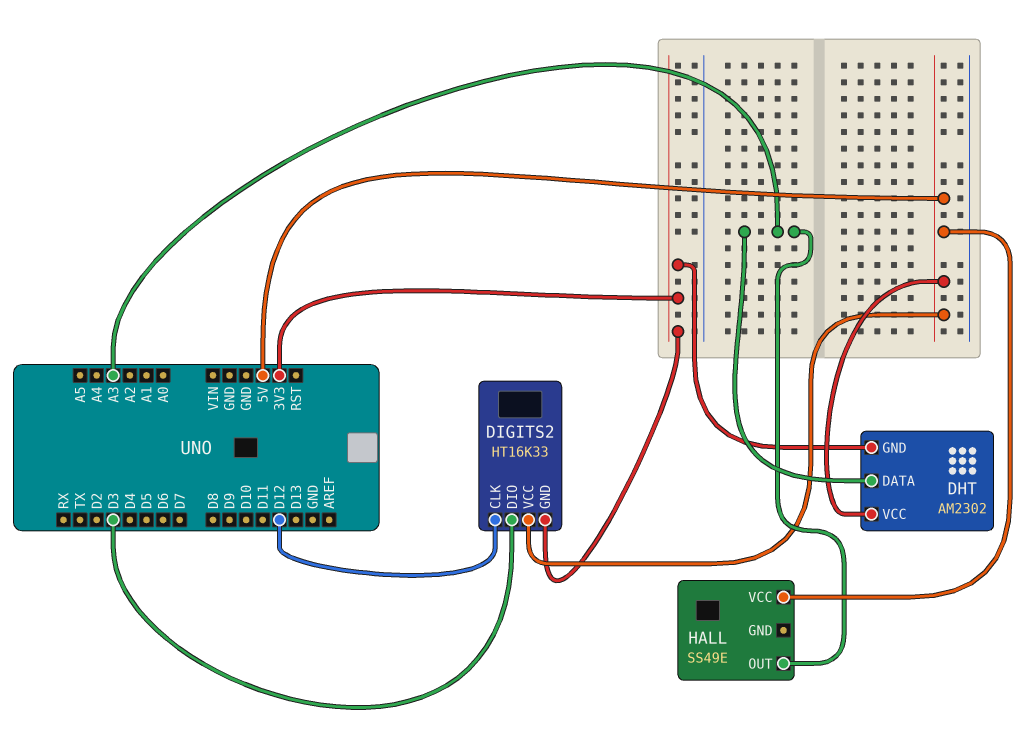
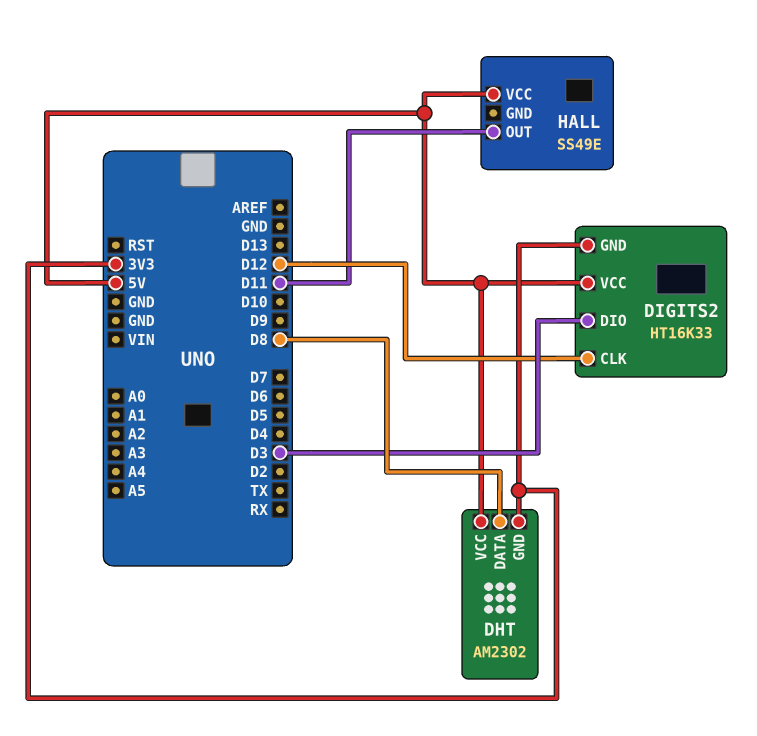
DHT pin DATA: A3 -> D8
HALL pin OUT: A3 -> D11

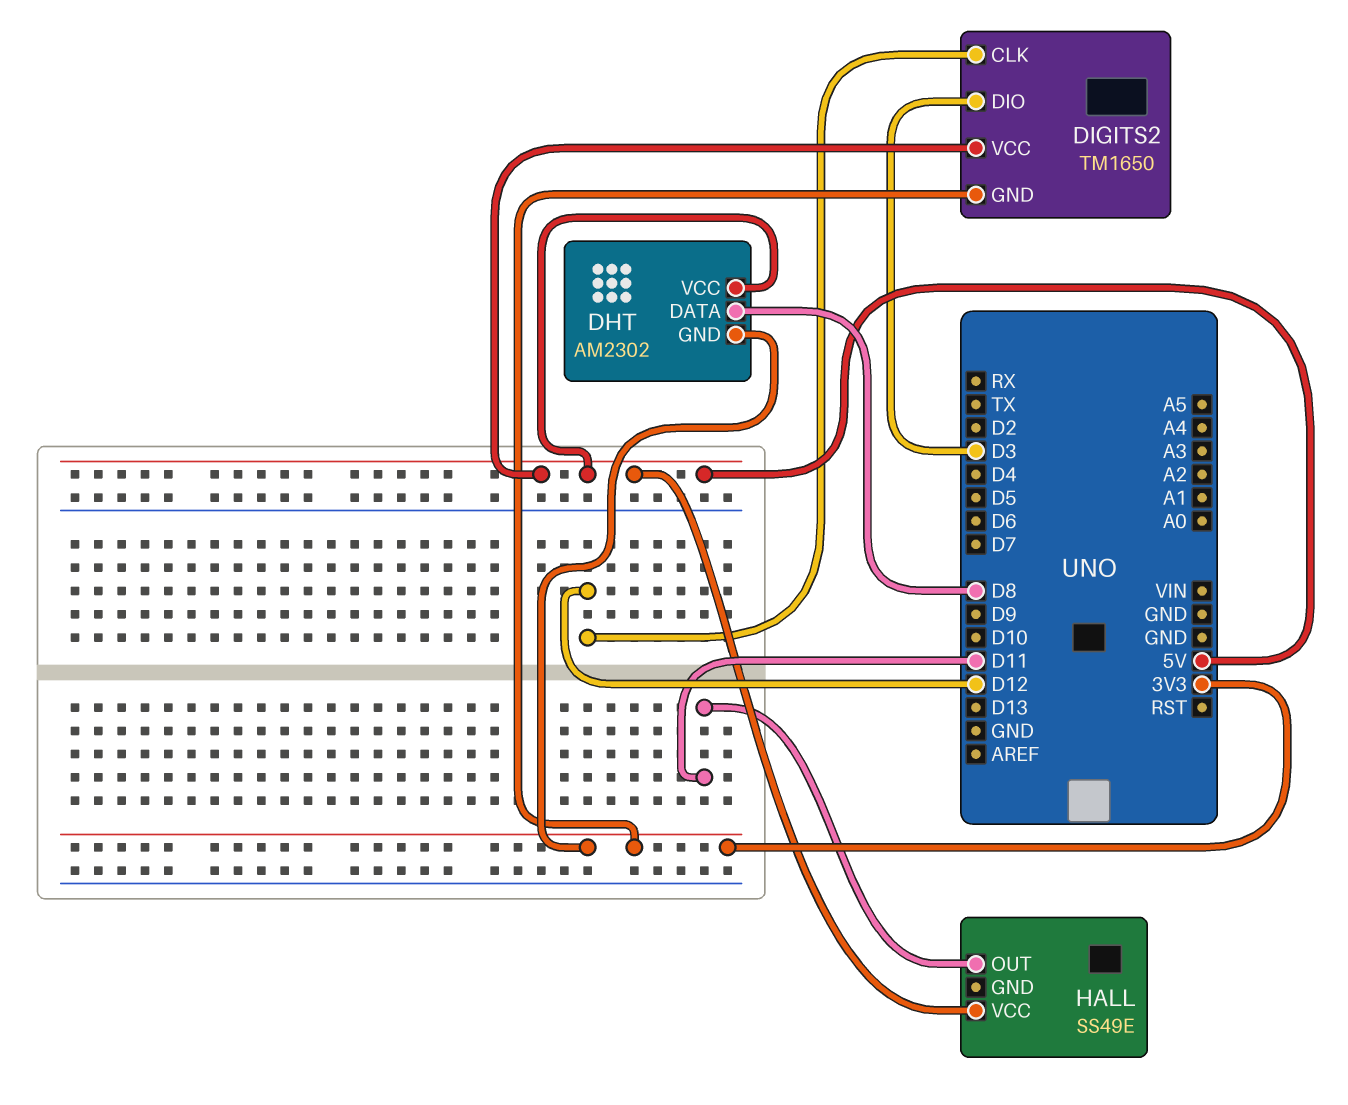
DIGITS2: HT16K33 -> TM1650

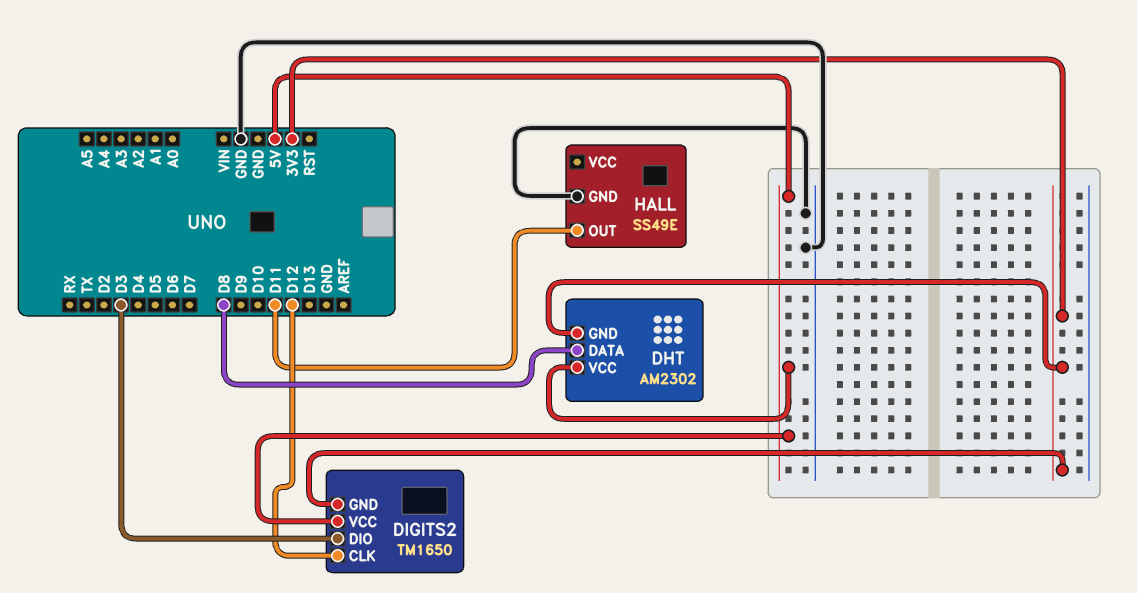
HALL pin GND: none -> GND
HALL pin VCC: 5V -> none

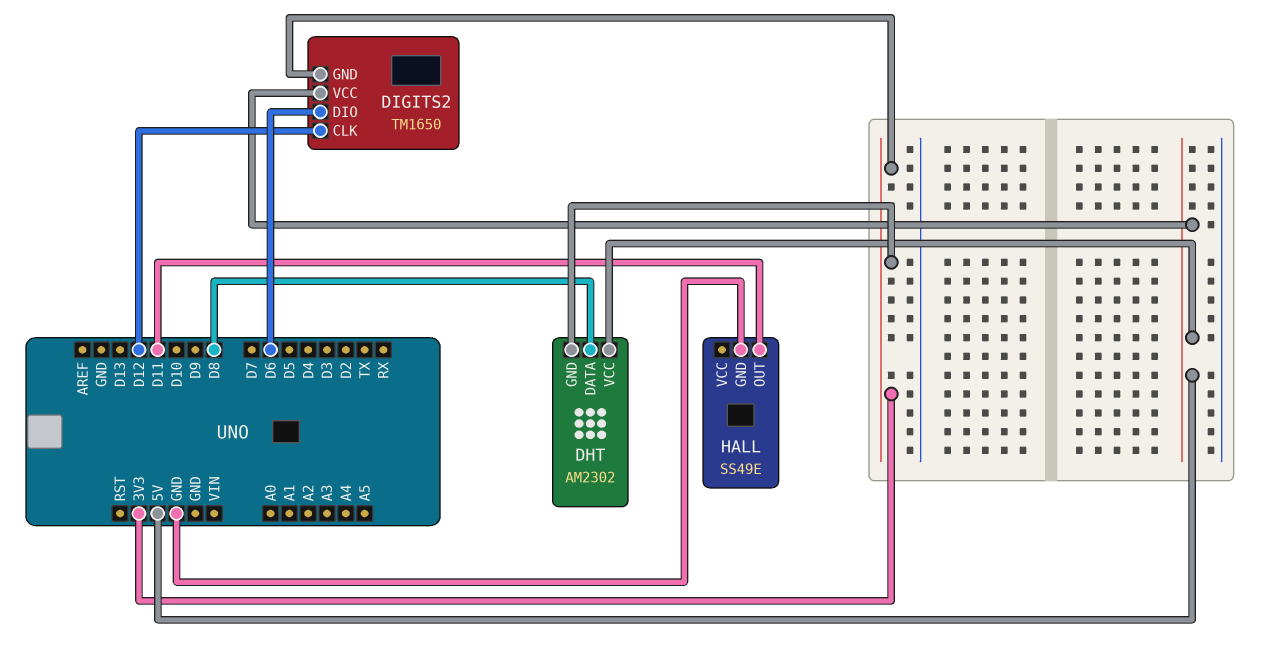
DIGITS2 pin DIO: D3 -> D6

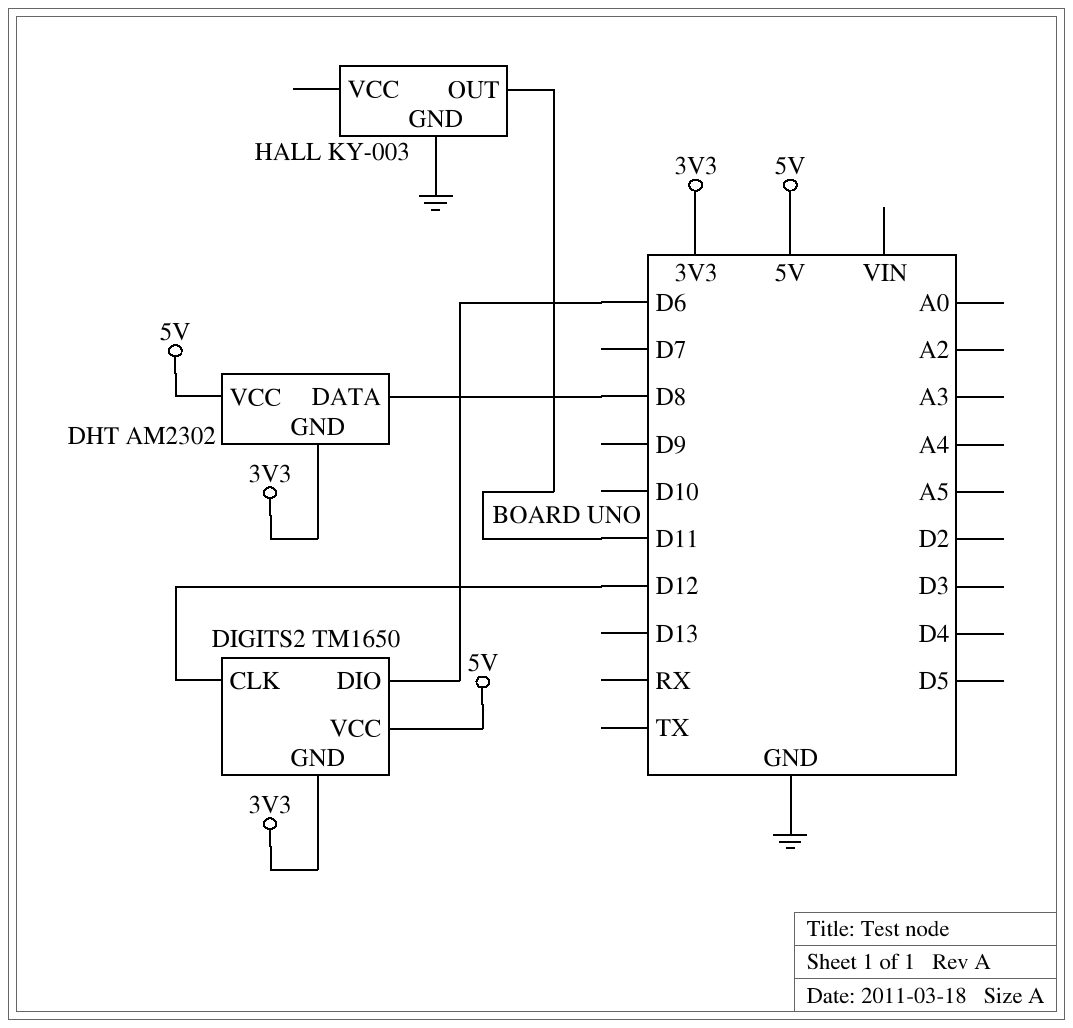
HALL: SS49E -> KY-003

